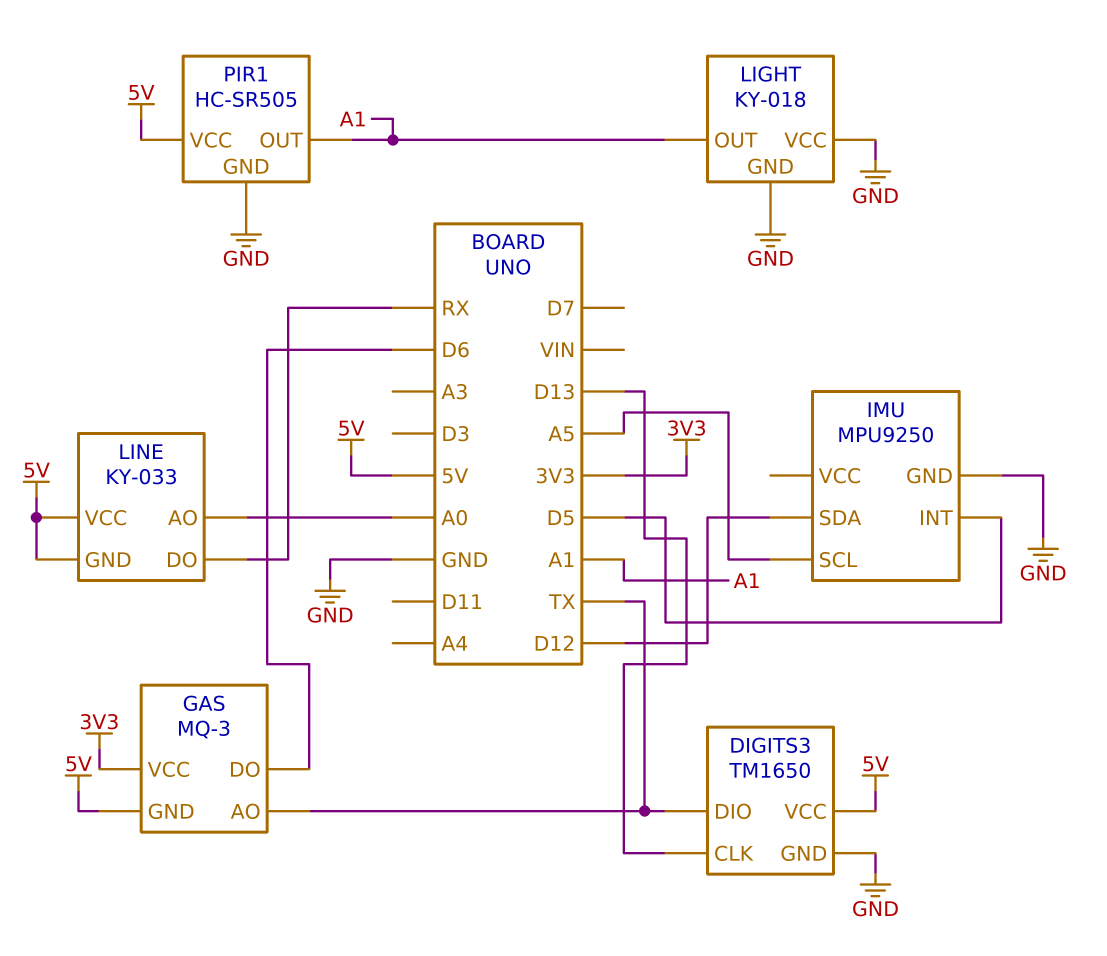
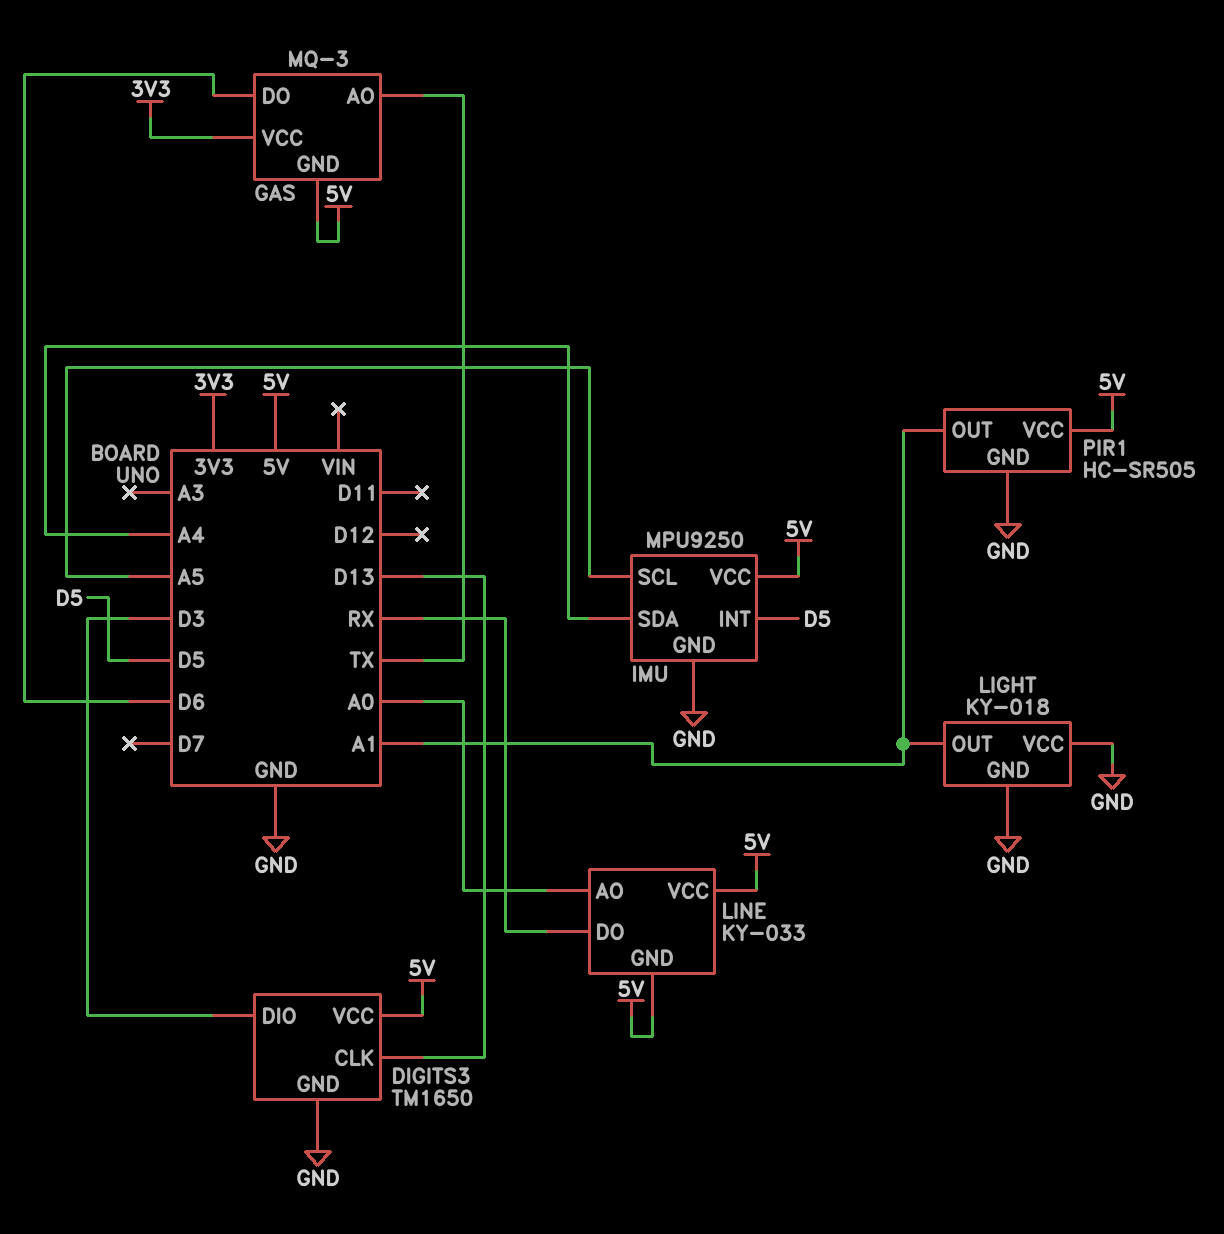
DIGITS3 pin DIO: TX -> D3
IMU pin SDA: D12 -> A4
IMU pin VCC: none -> 5V

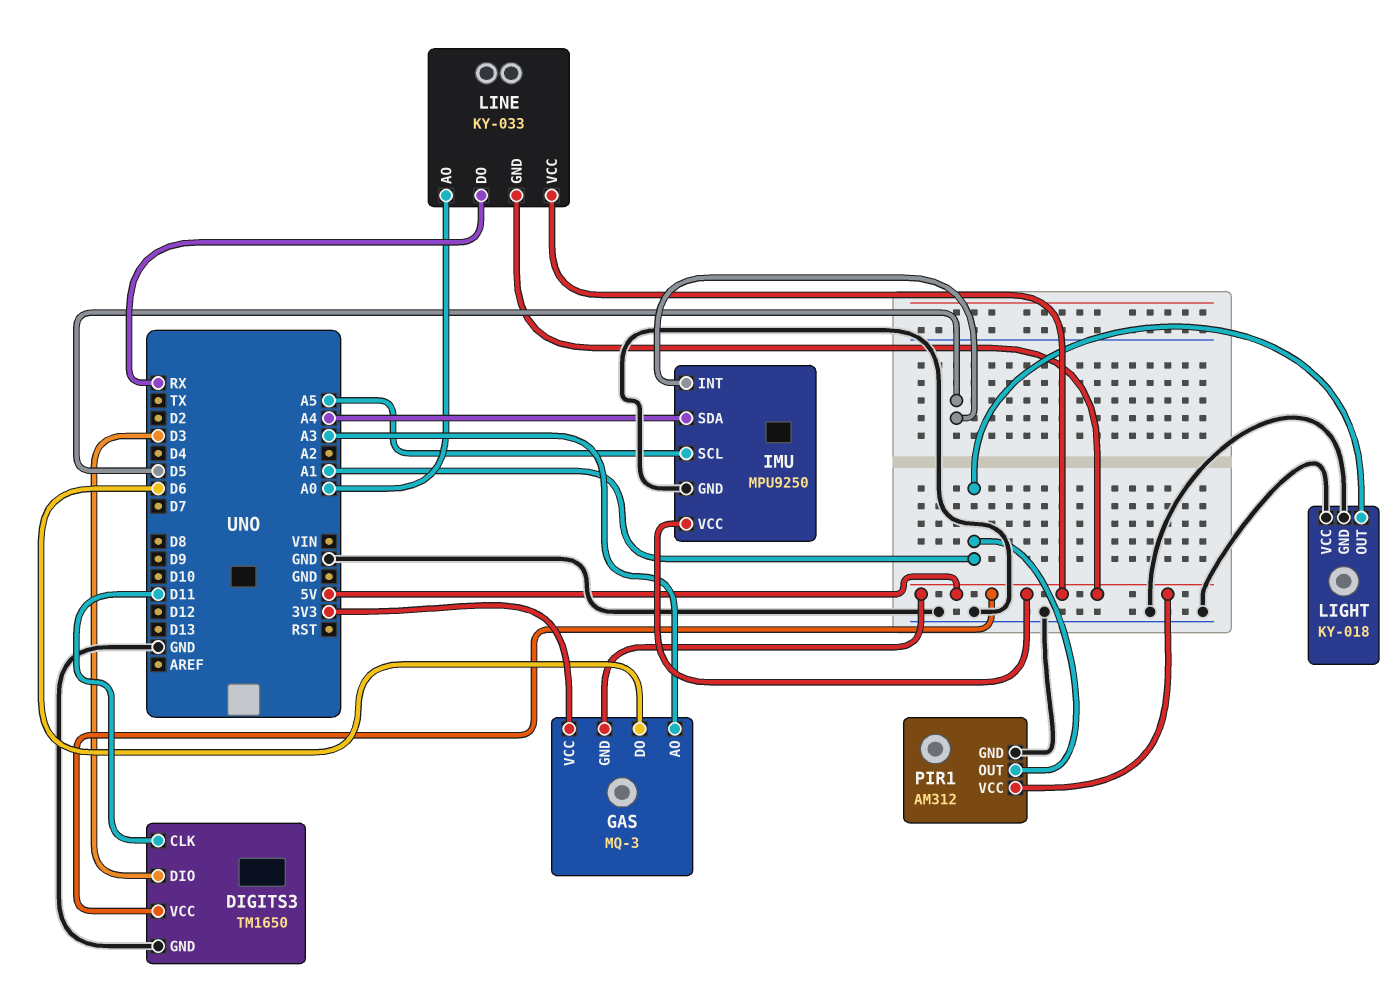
DIGITS3 pin CLK: D13 -> D11
GAS pin AO: TX -> A3
PIR1: HC-SR505 -> AM312

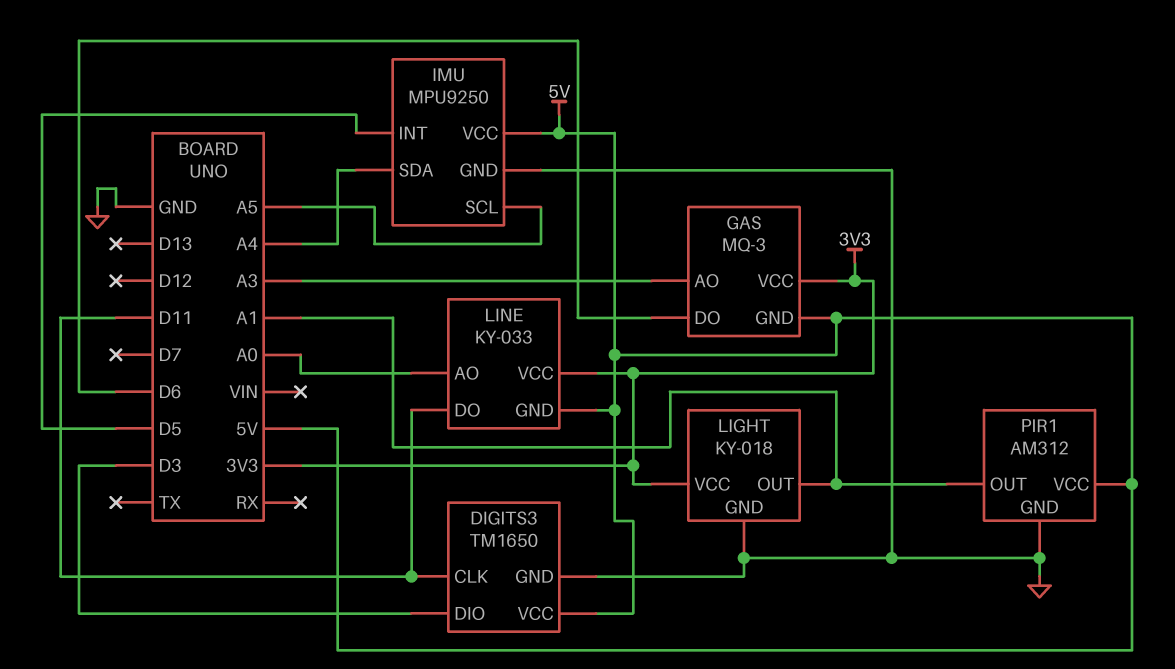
LIGHT pin VCC: GND -> 3V3
LINE pin DO: RX -> D11
LINE pin VCC: 5V -> 3V3

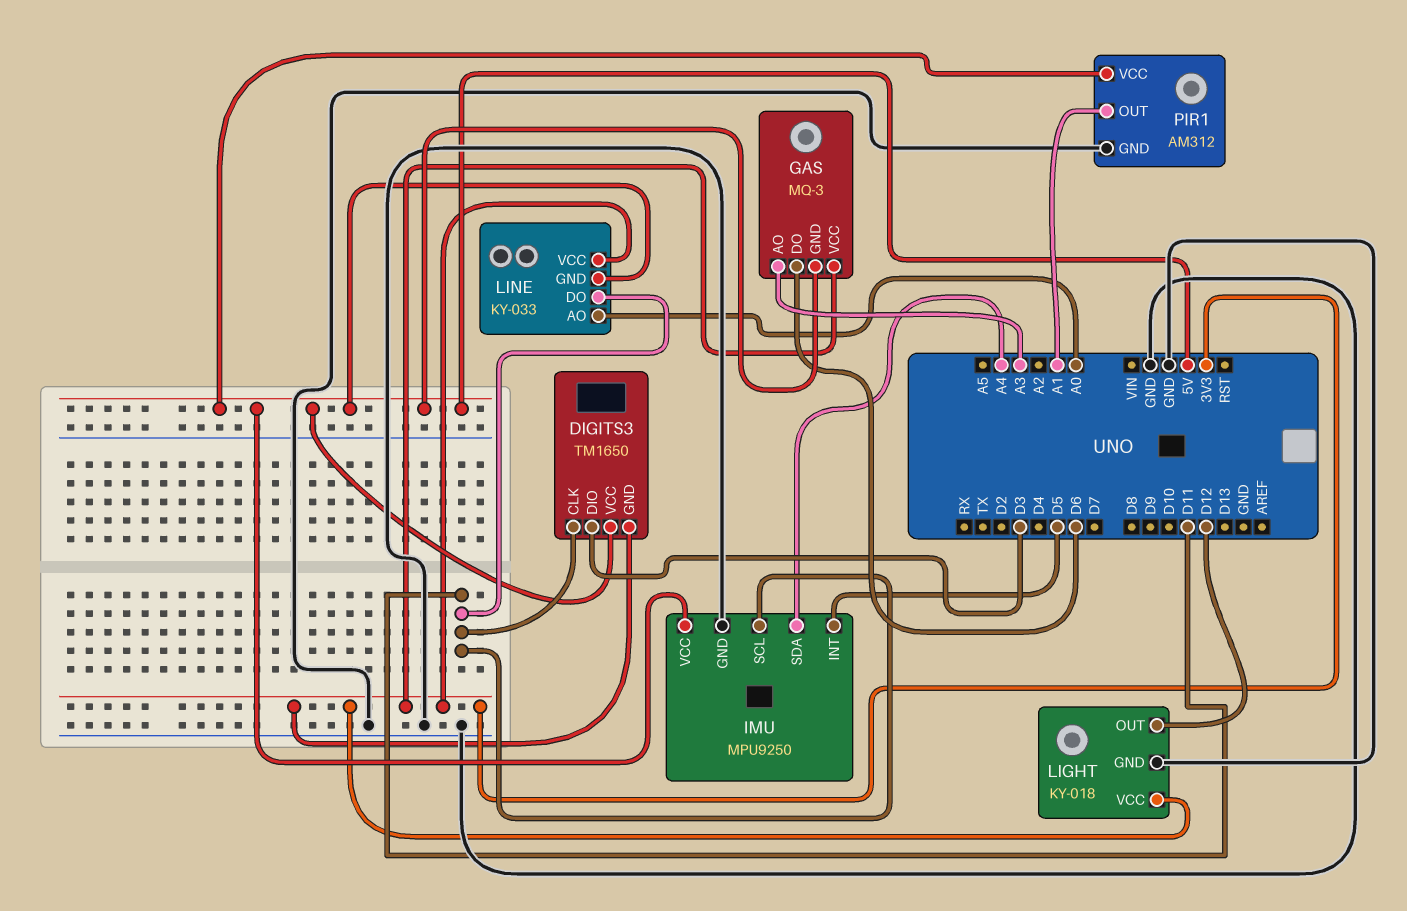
DIGITS3 pin GND: GND -> 3V3
IMU pin SCL: A5 -> D11
LIGHT pin OUT: A1 -> D12

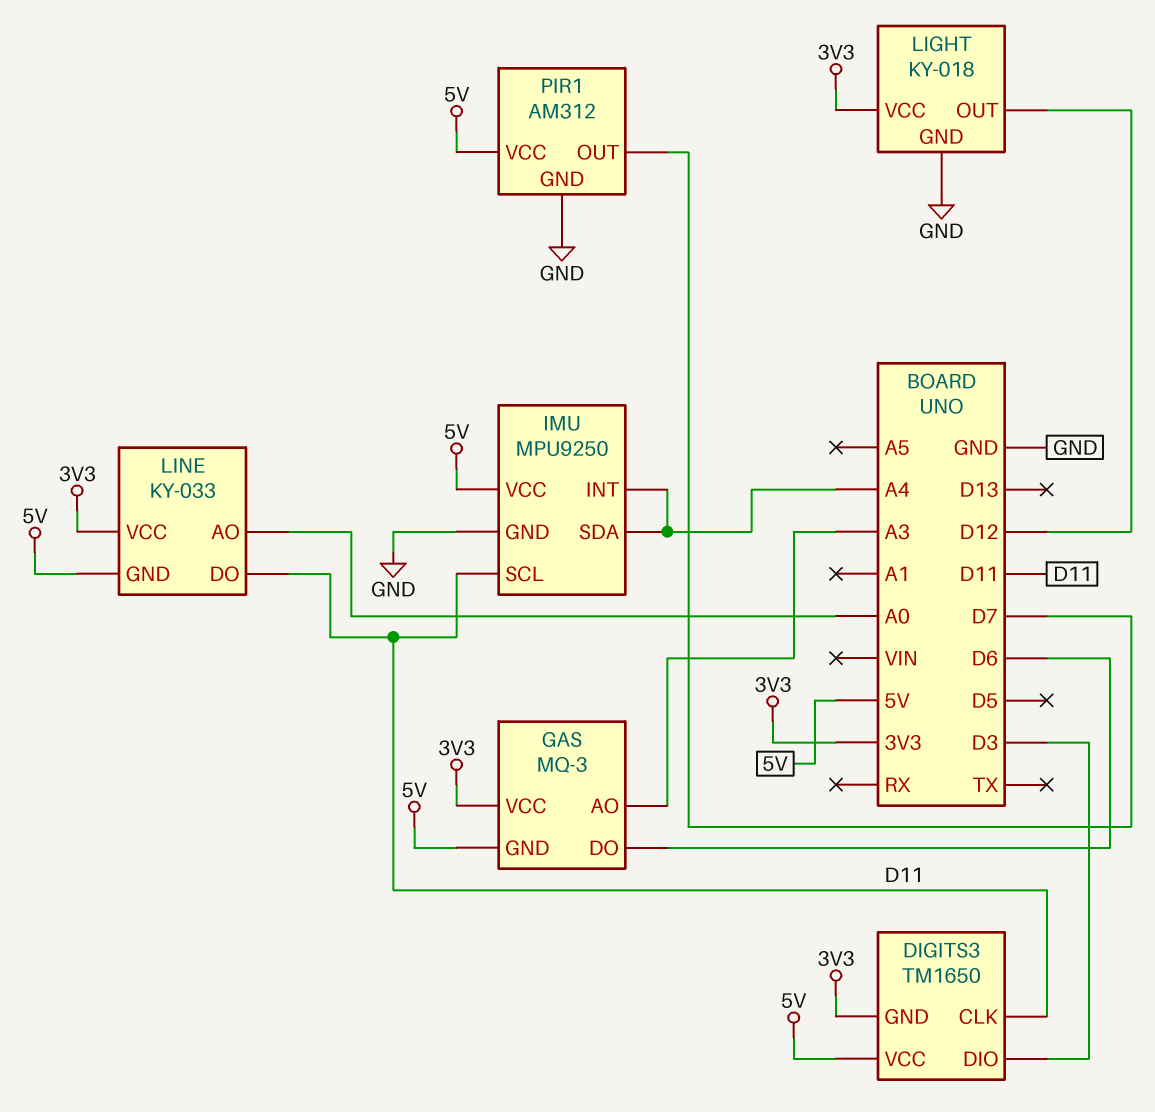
IMU pin INT: D5 -> A4
PIR1 pin OUT: A1 -> D7

